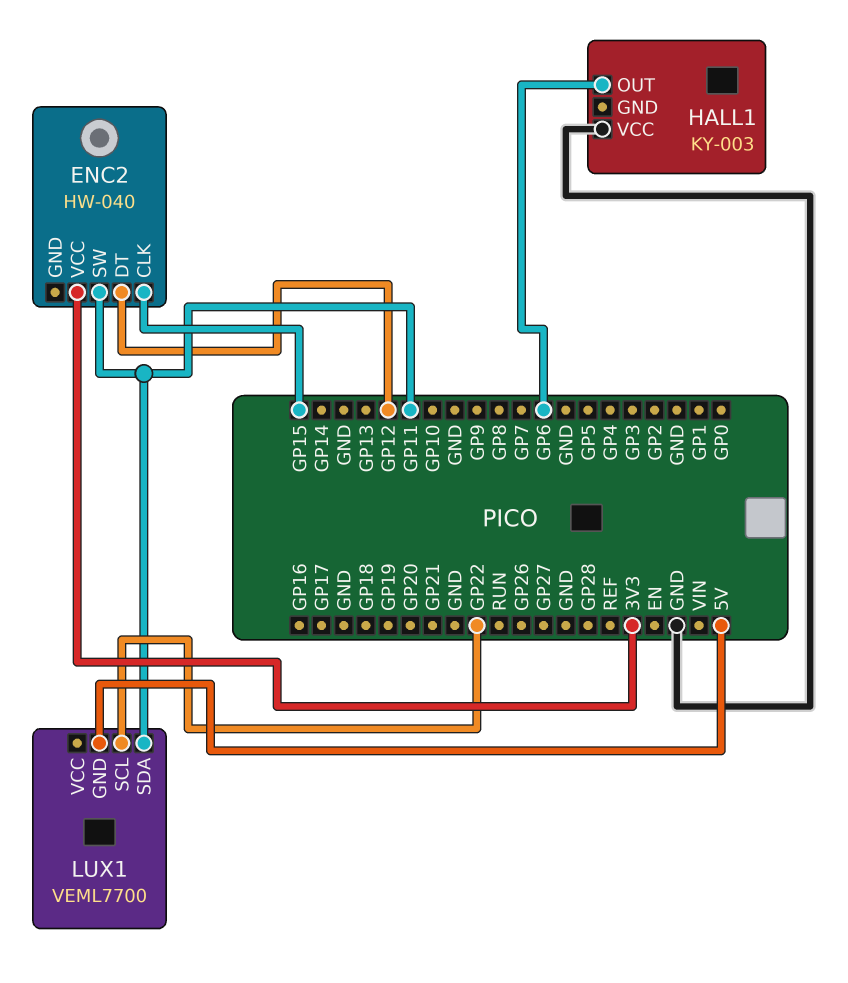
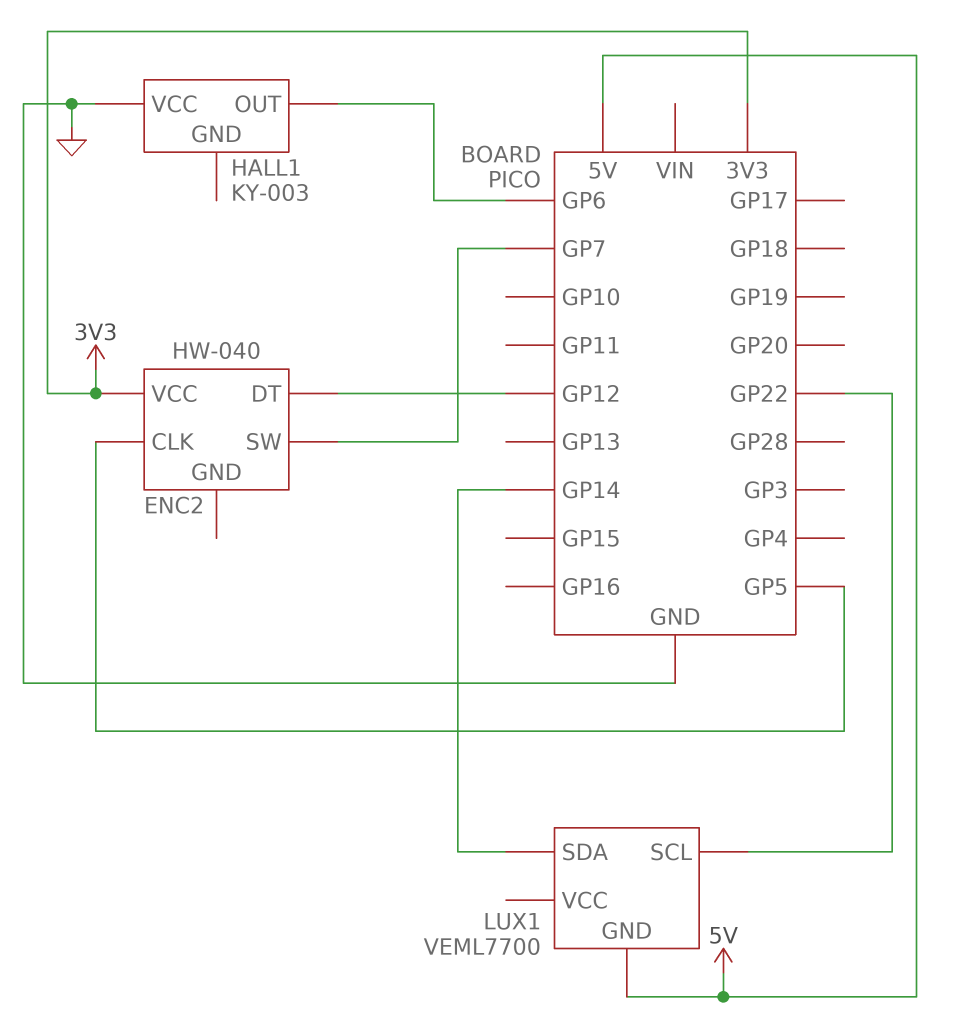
ENC2 pin CLK: GP15 -> GP5
ENC2 pin SW: GP11 -> GP7
LUX1 pin SDA: GP11 -> GP14

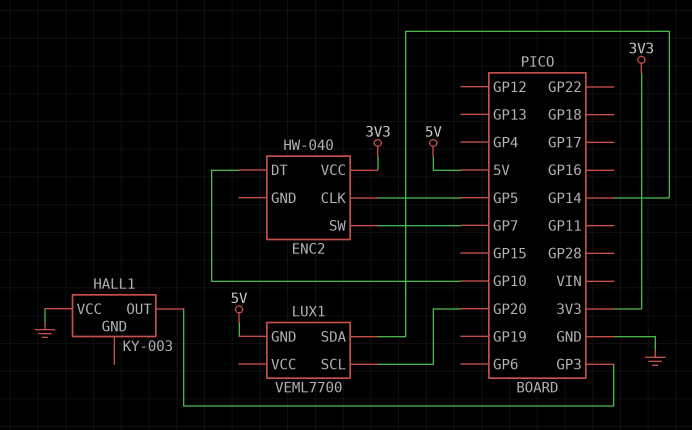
ENC2 pin DT: GP12 -> GP10
HALL1 pin OUT: GP6 -> GP3
LUX1 pin SCL: GP22 -> GP20

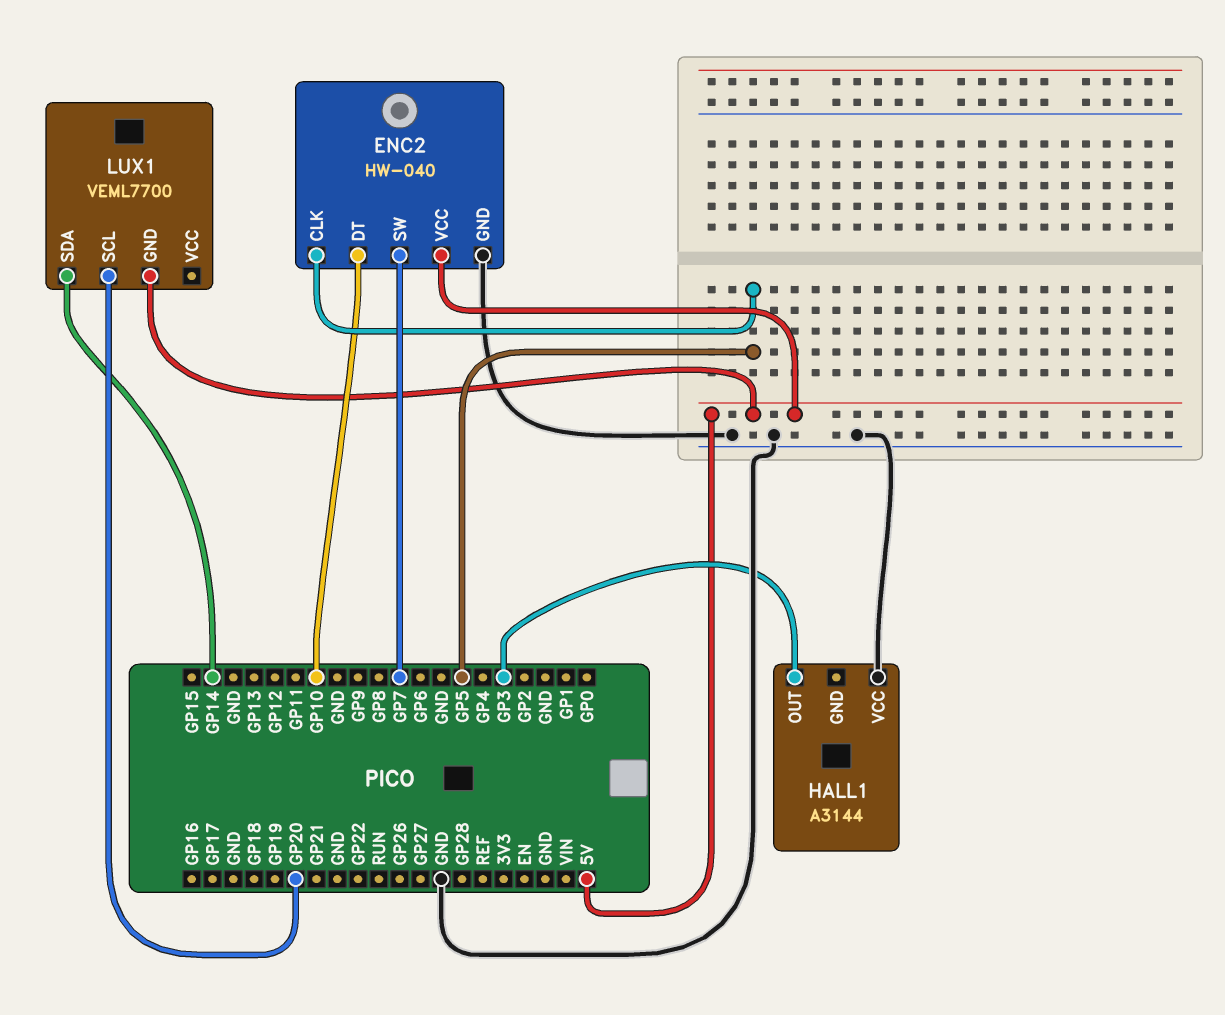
ENC2 pin GND: none -> GND
ENC2 pin VCC: 3V3 -> 5V
HALL1: KY-003 -> A3144

